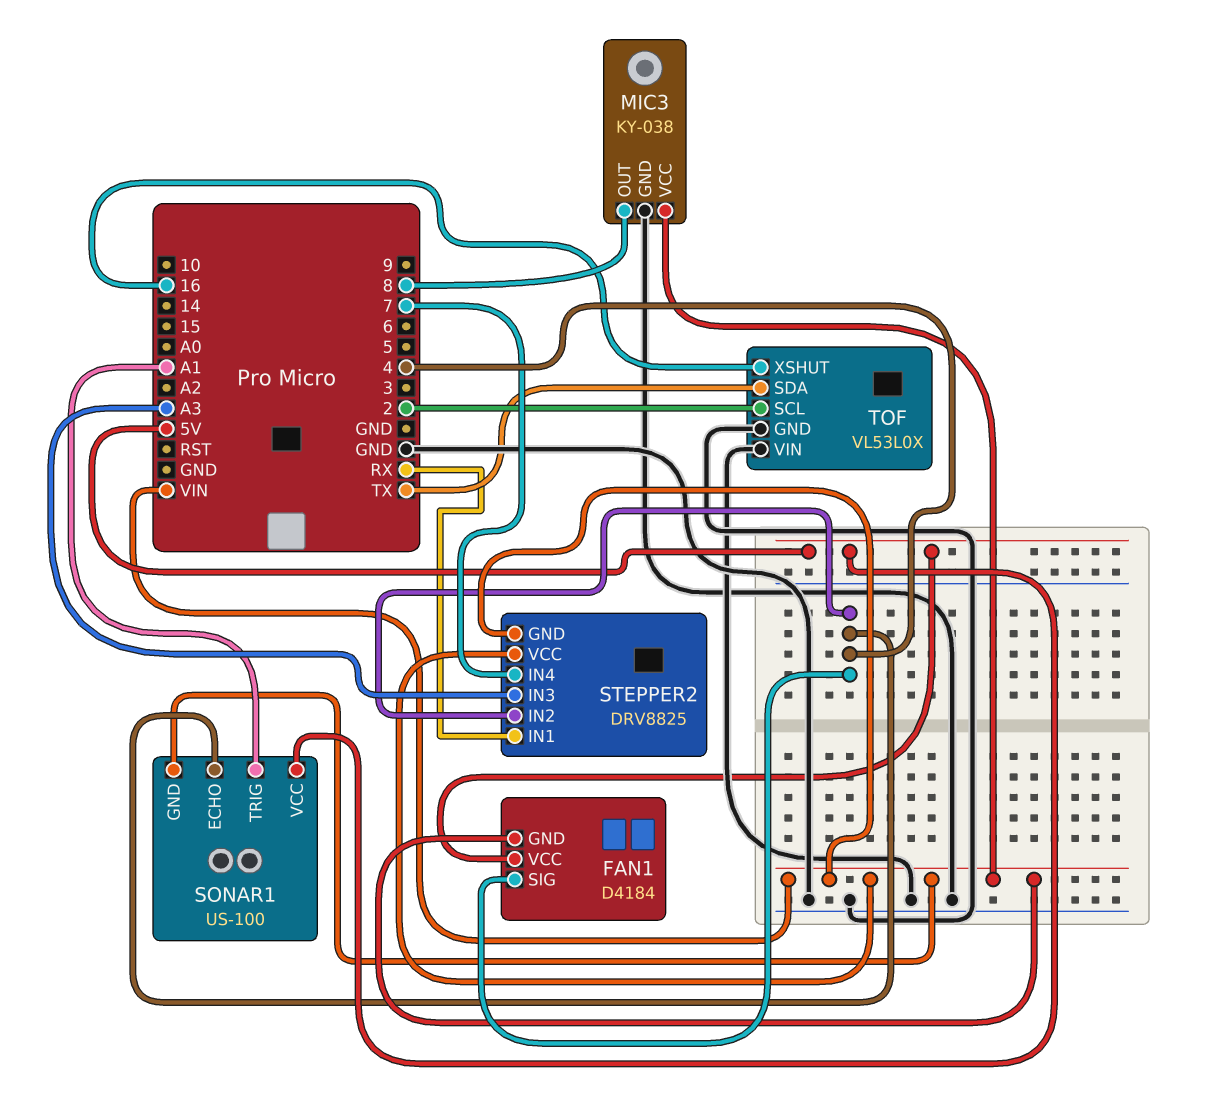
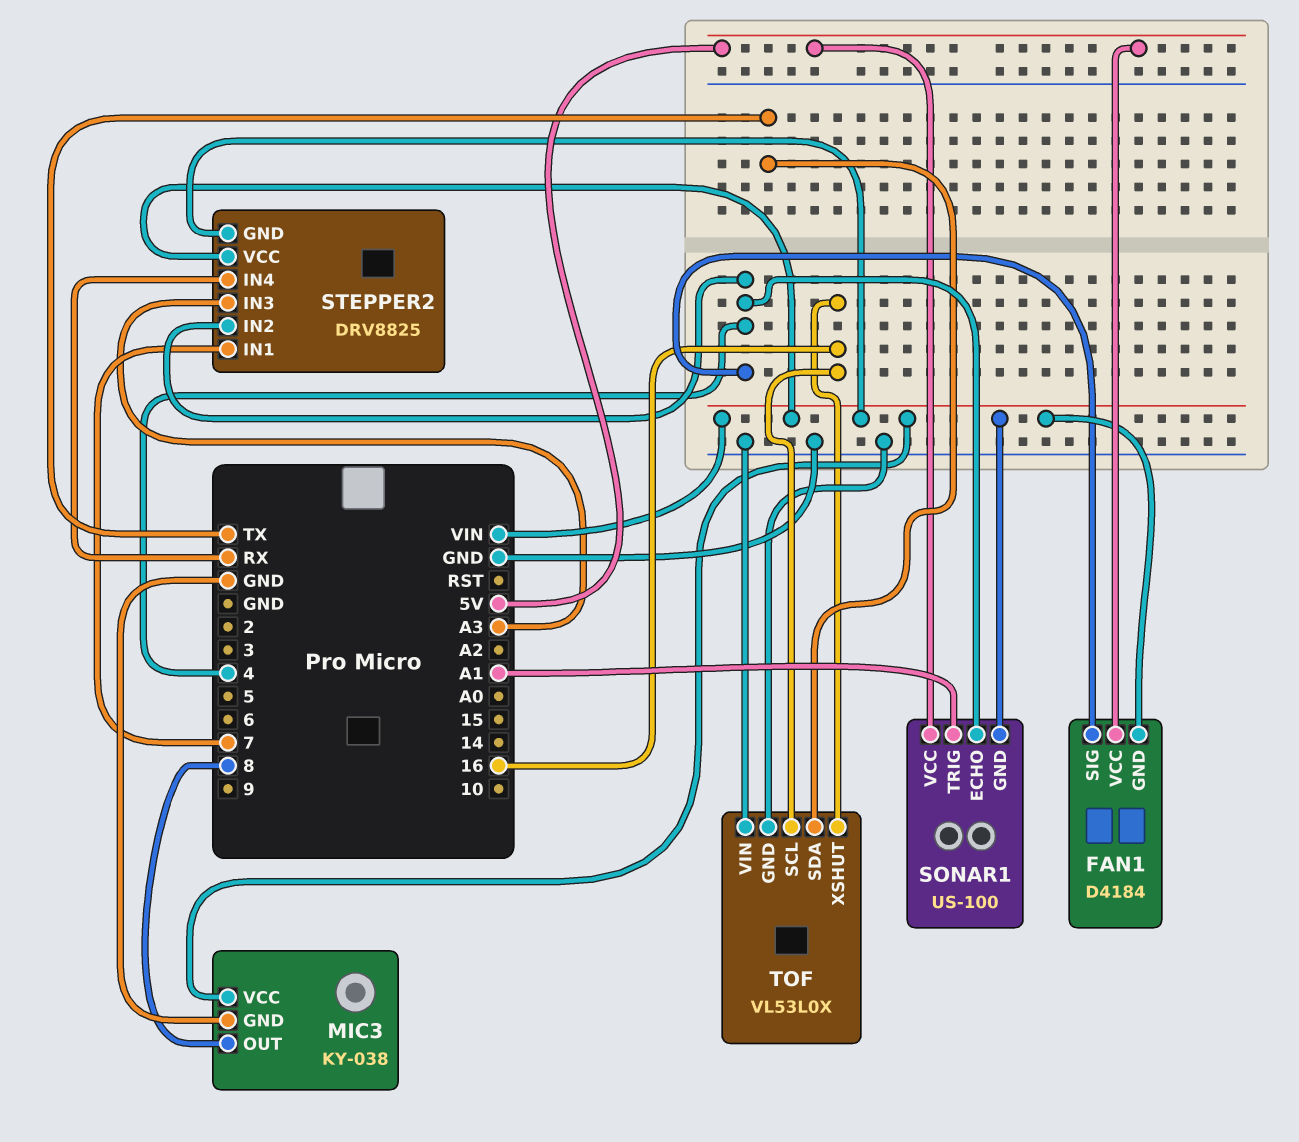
STEPPER2 pin IN1: RX -> 7
STEPPER2 pin IN4: 7 -> RX
TOF pin SCL: 2 -> 16

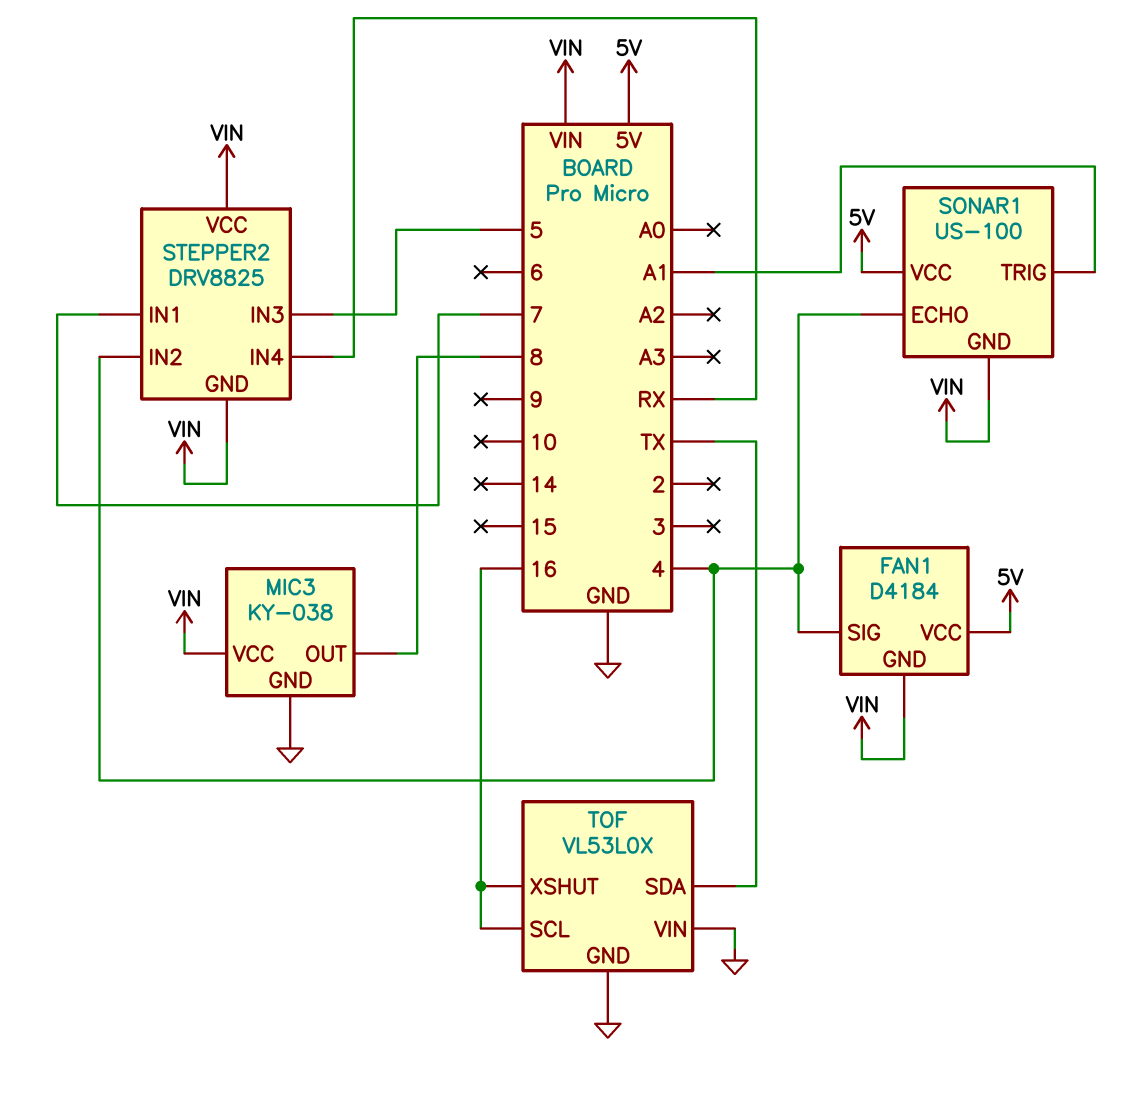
STEPPER2 pin IN3: A3 -> 5

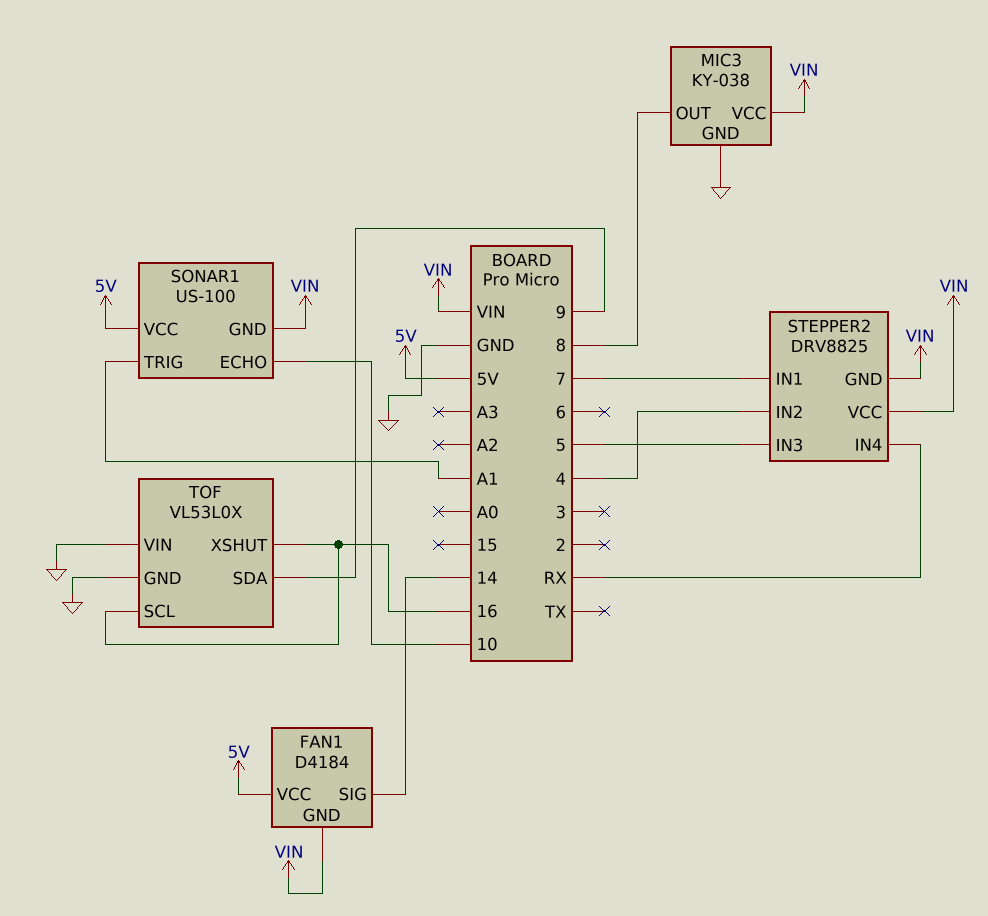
FAN1 pin SIG: 4 -> 14
SONAR1 pin ECHO: 4 -> 10
TOF pin SDA: TX -> 9

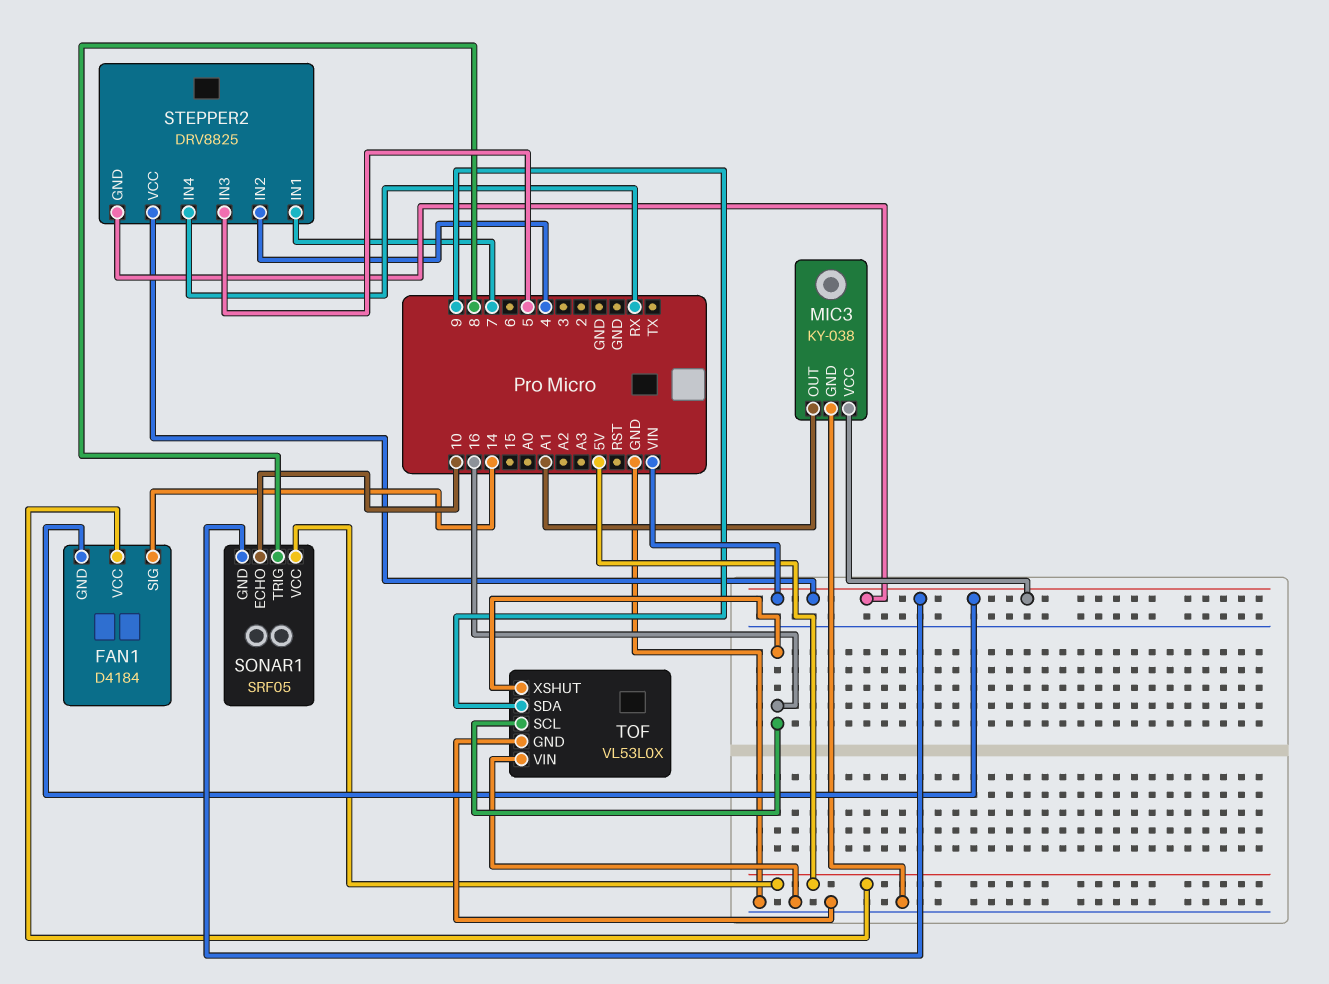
MIC3 pin OUT: 8 -> A1
SONAR1: US-100 -> SRF05
SONAR1 pin TRIG: A1 -> 8

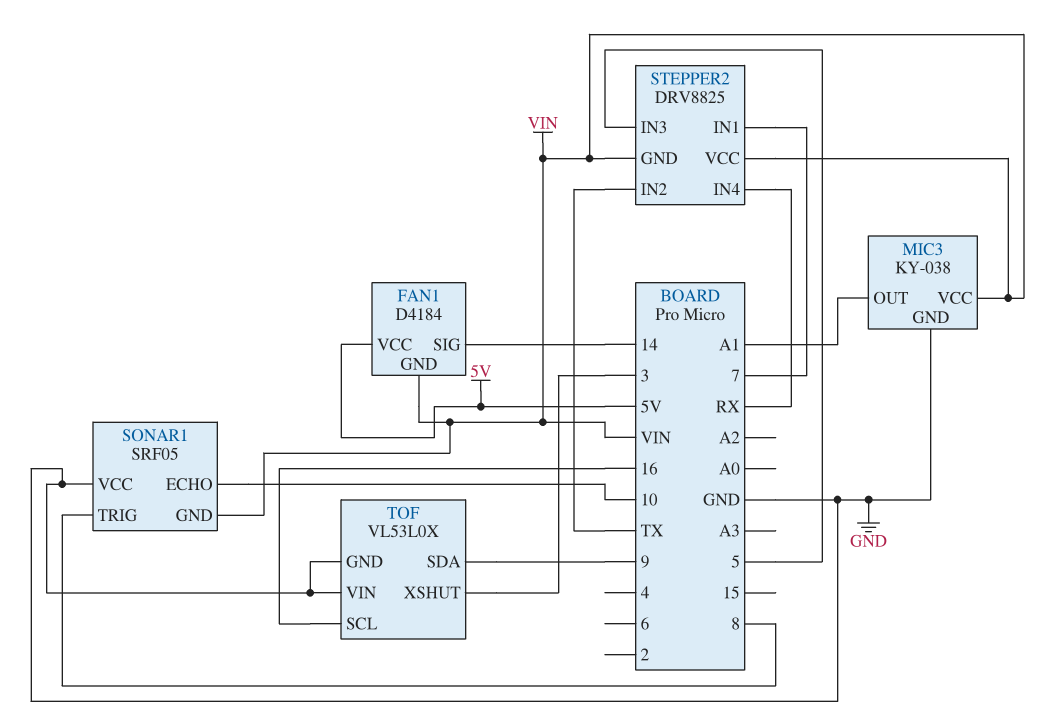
SONAR1 pin VCC: 5V -> GND
STEPPER2 pin IN2: 4 -> TX
TOF pin XSHUT: 16 -> 3

